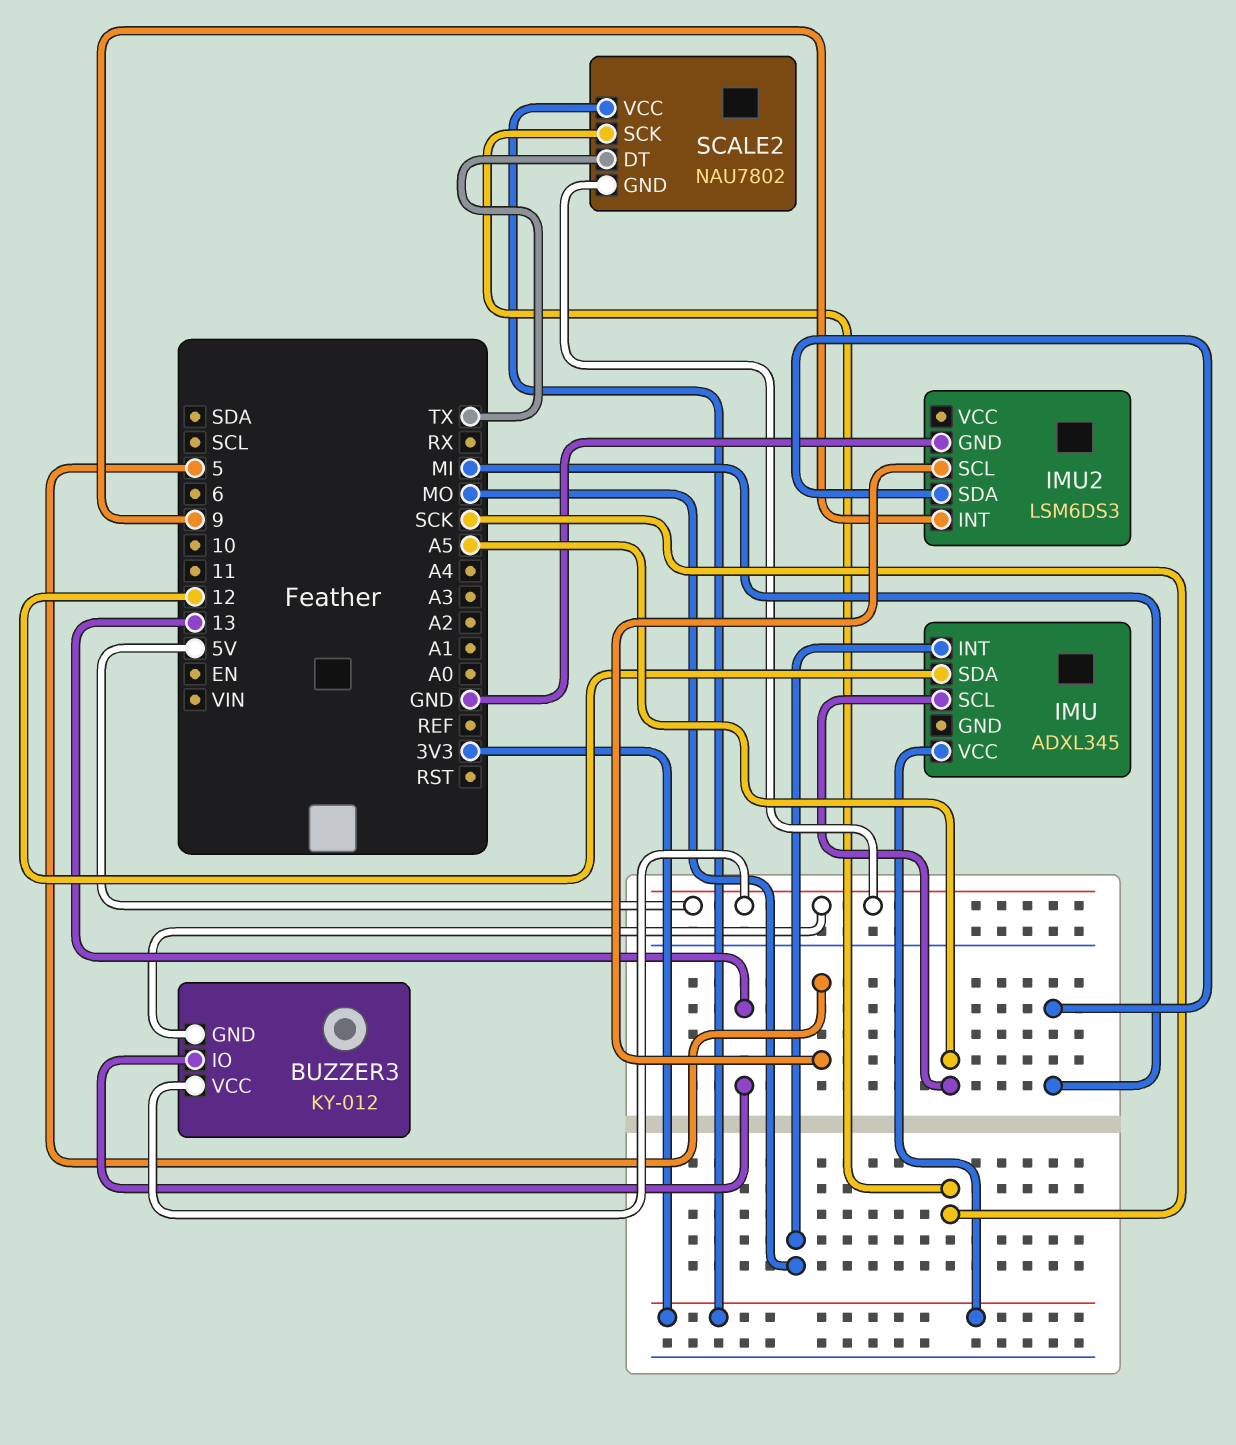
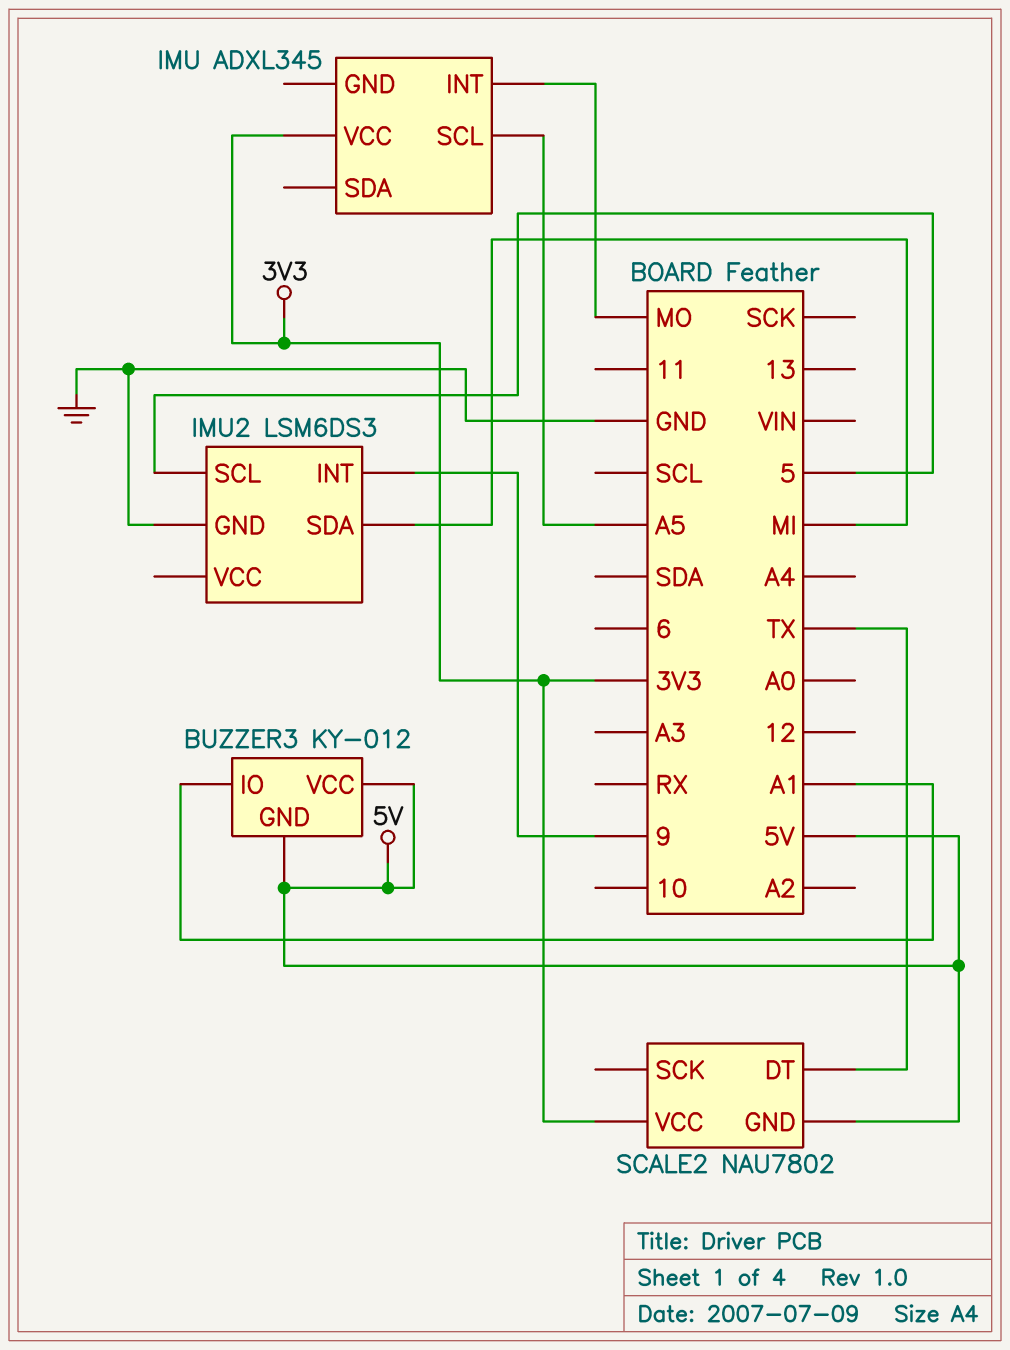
BUZZER3 pin IO: 13 -> A1
IMU pin SDA: 12 -> none
SCALE2 pin SCK: SCK -> none

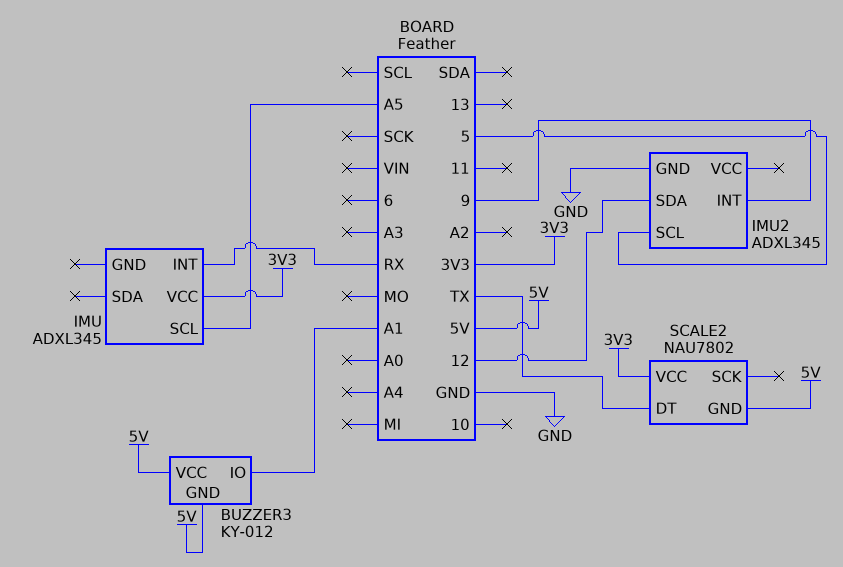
IMU pin INT: MO -> RX
IMU2: LSM6DS3 -> ADXL345
IMU2 pin SDA: MI -> 12

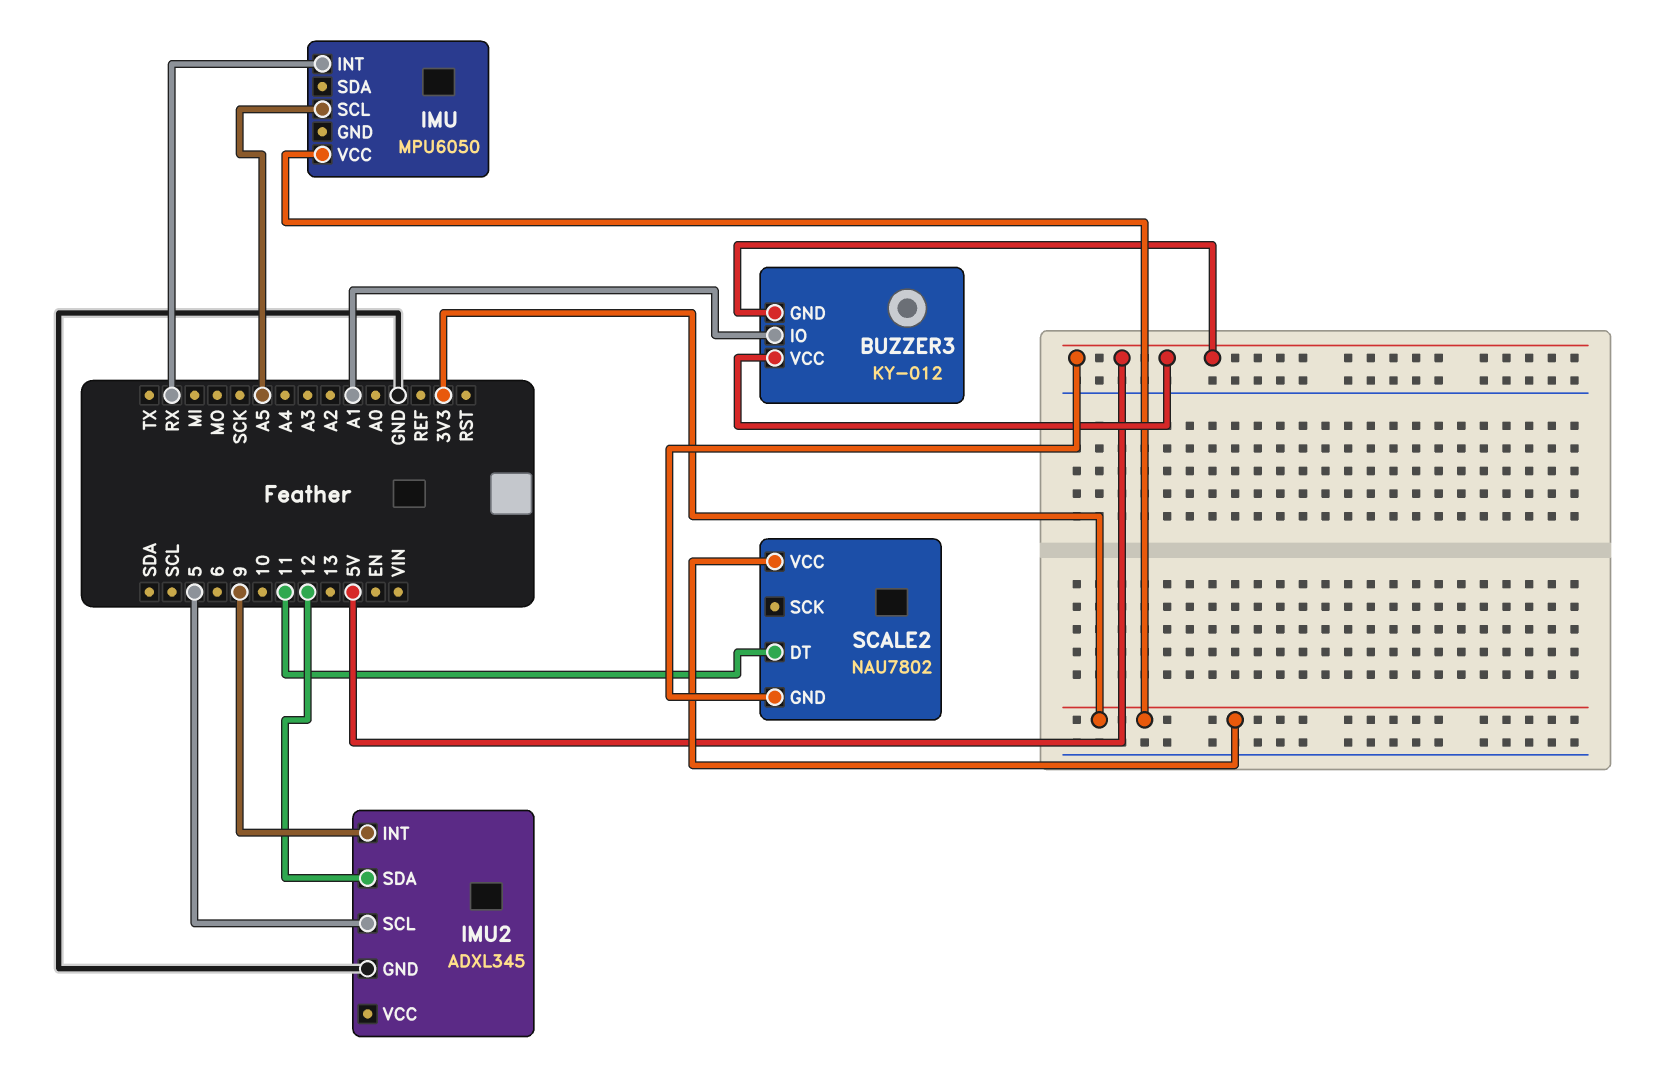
IMU: ADXL345 -> MPU6050
SCALE2 pin DT: TX -> 11

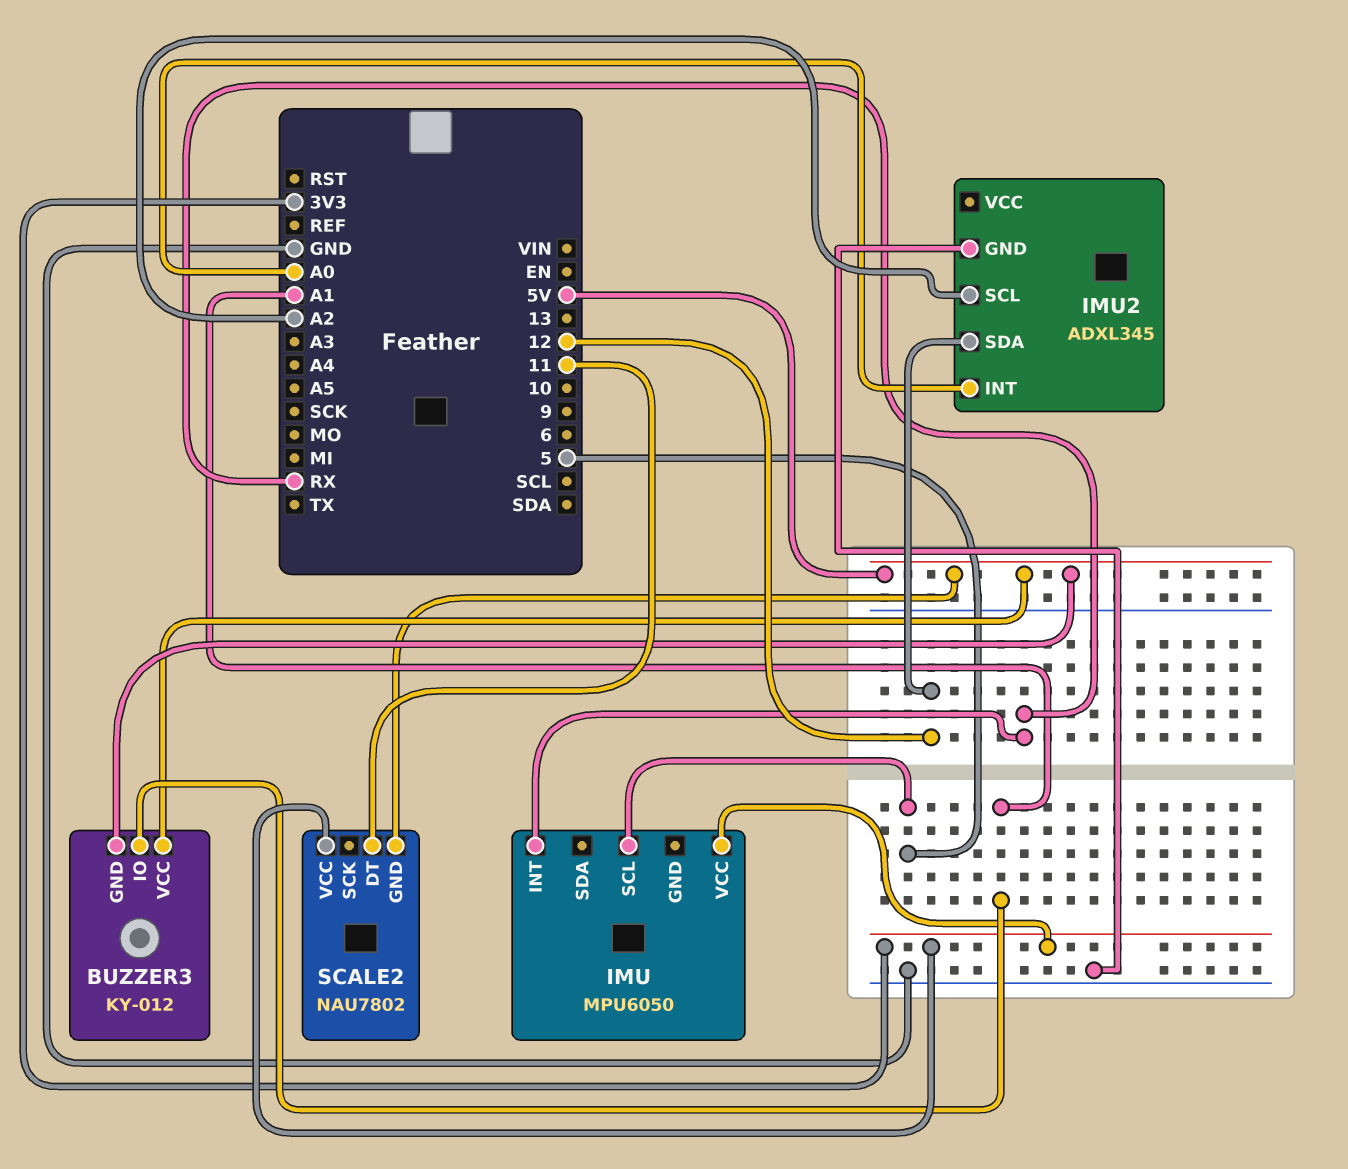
IMU pin SCL: A5 -> 5
IMU2 pin INT: 9 -> A0
IMU2 pin SCL: 5 -> A2

